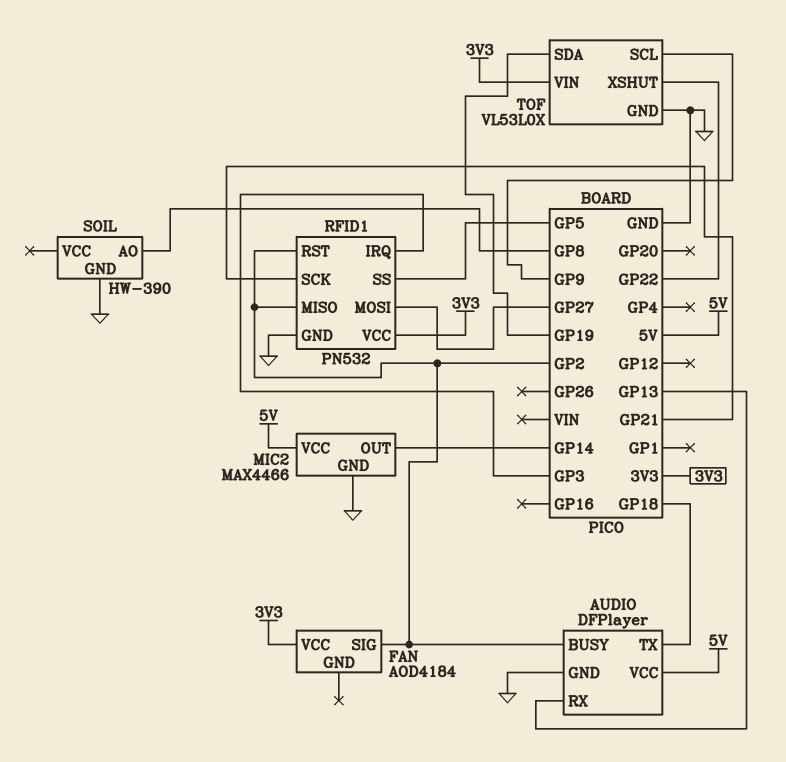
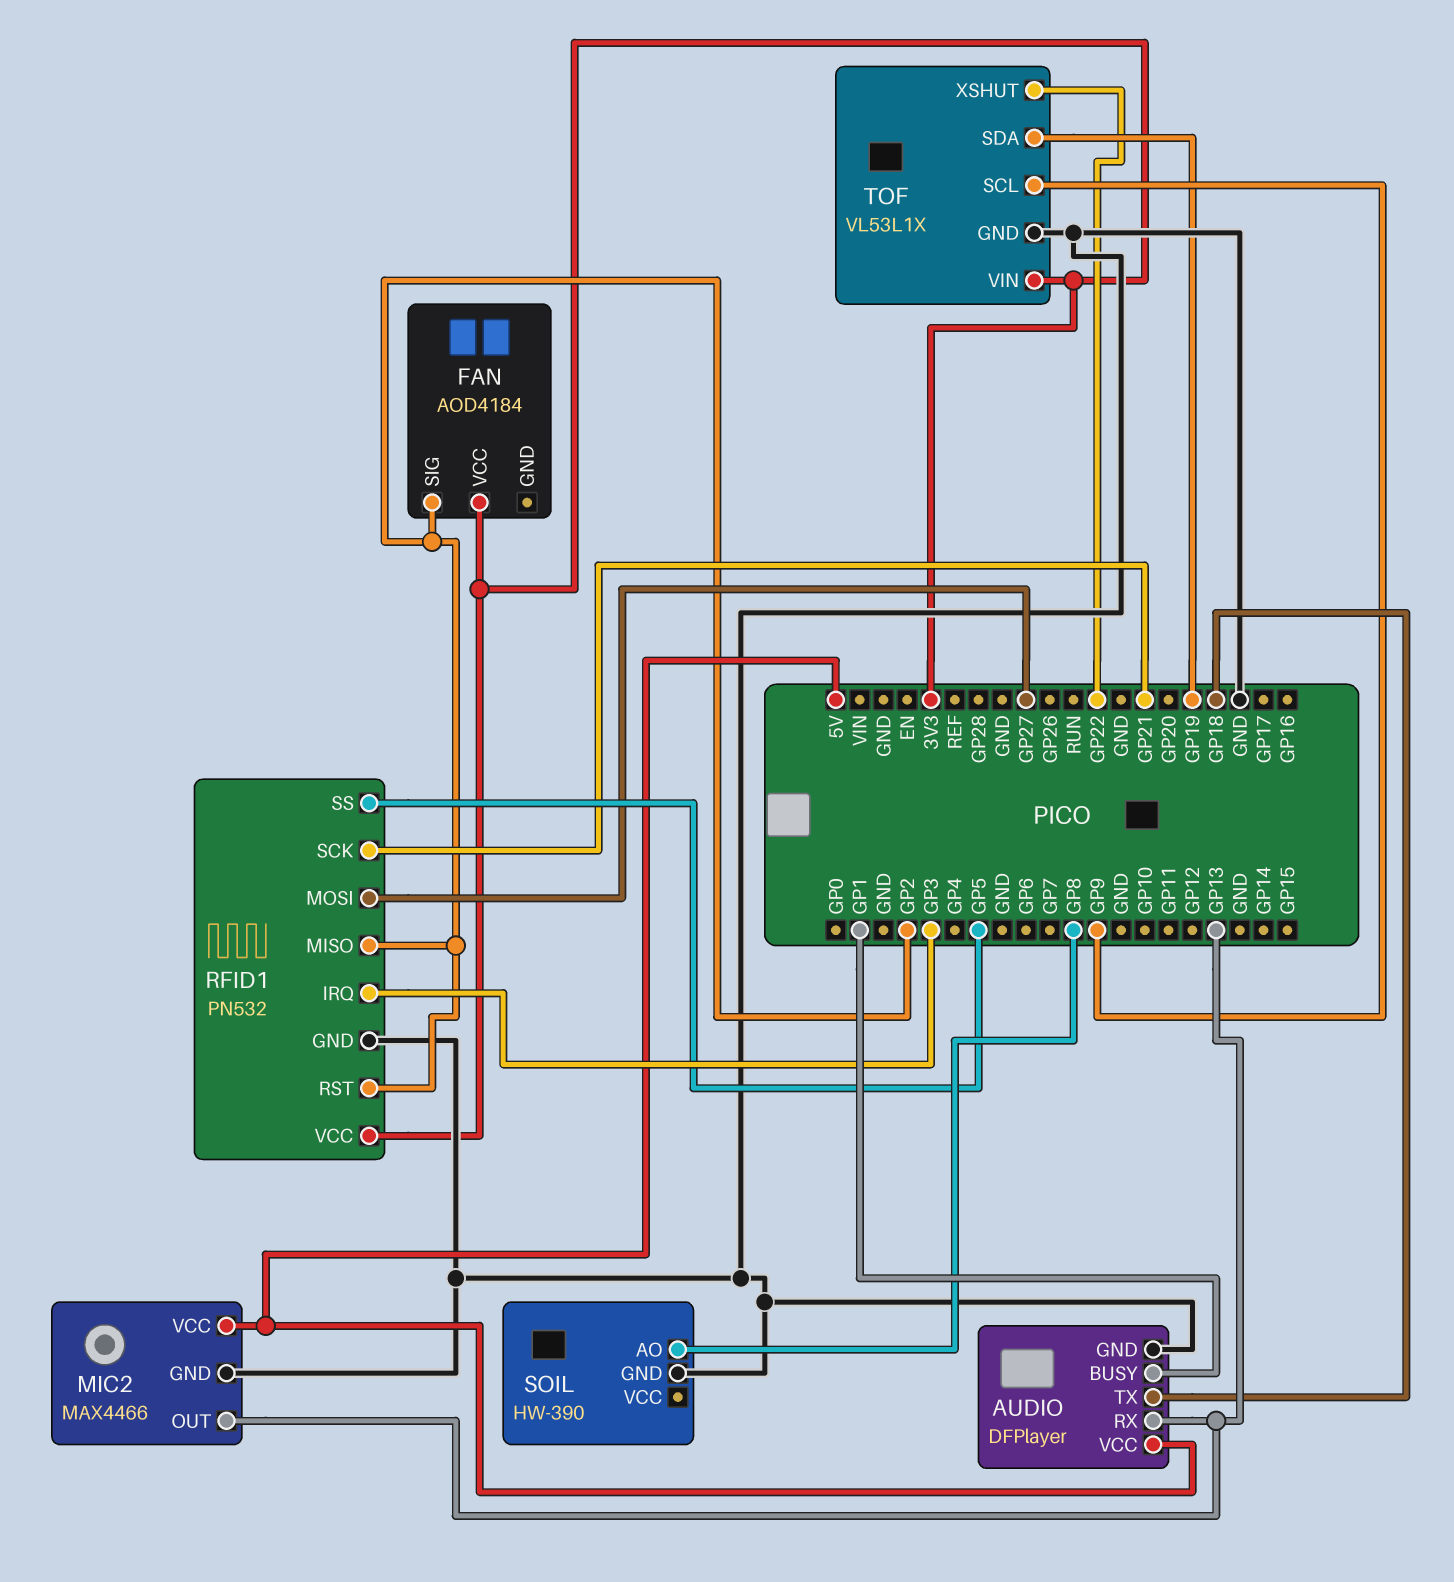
AUDIO pin BUSY: GP2 -> GP1
MIC2 pin OUT: GP14 -> GP13
TOF: VL53L0X -> VL53L1X

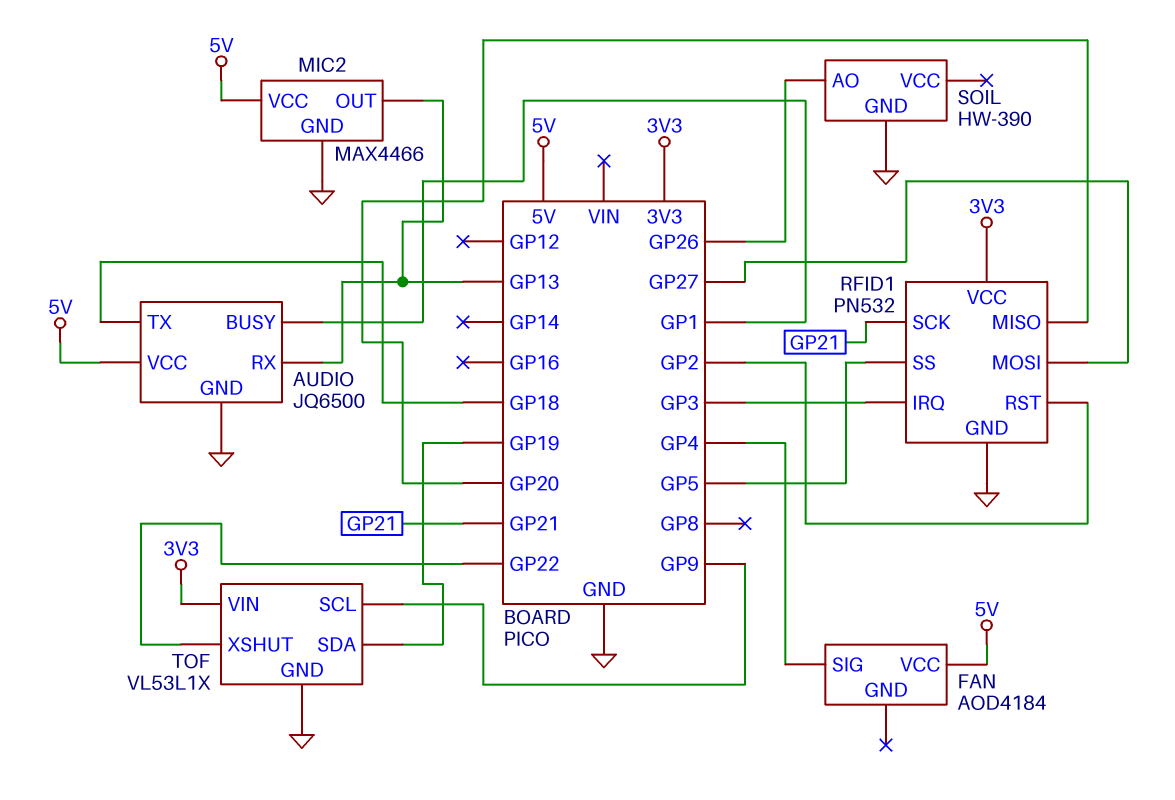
AUDIO: DFPlayer -> JQ6500
FAN pin SIG: GP2 -> GP4
FAN pin VCC: 3V3 -> 5V
RFID1 pin MISO: GP2 -> GP20
SOIL pin AO: GP8 -> GP26

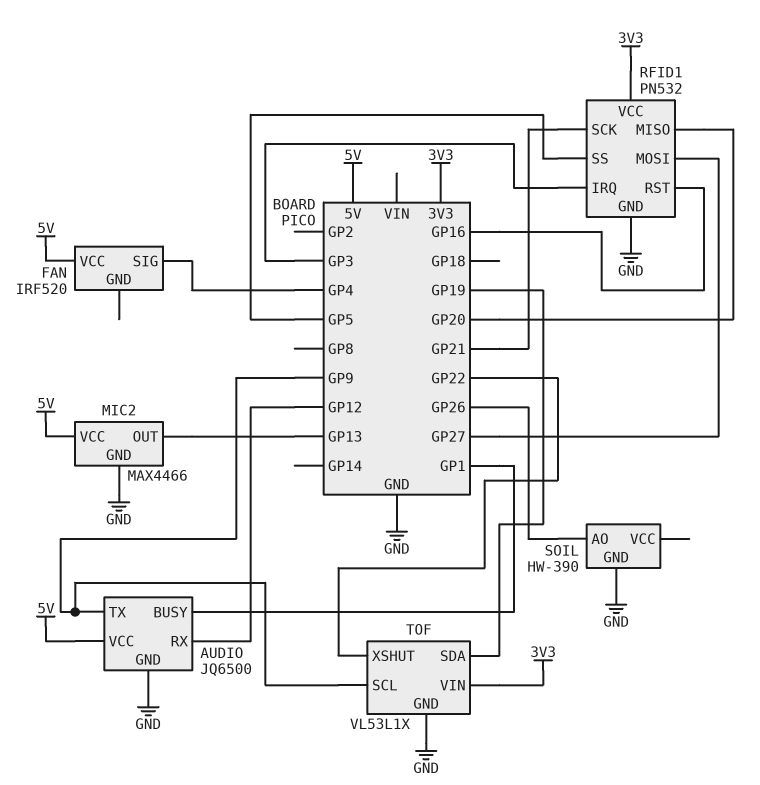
AUDIO pin RX: GP13 -> GP12
AUDIO pin TX: GP18 -> GP9
FAN: AOD4184 -> IRF520
RFID1 pin RST: GP2 -> GP16

